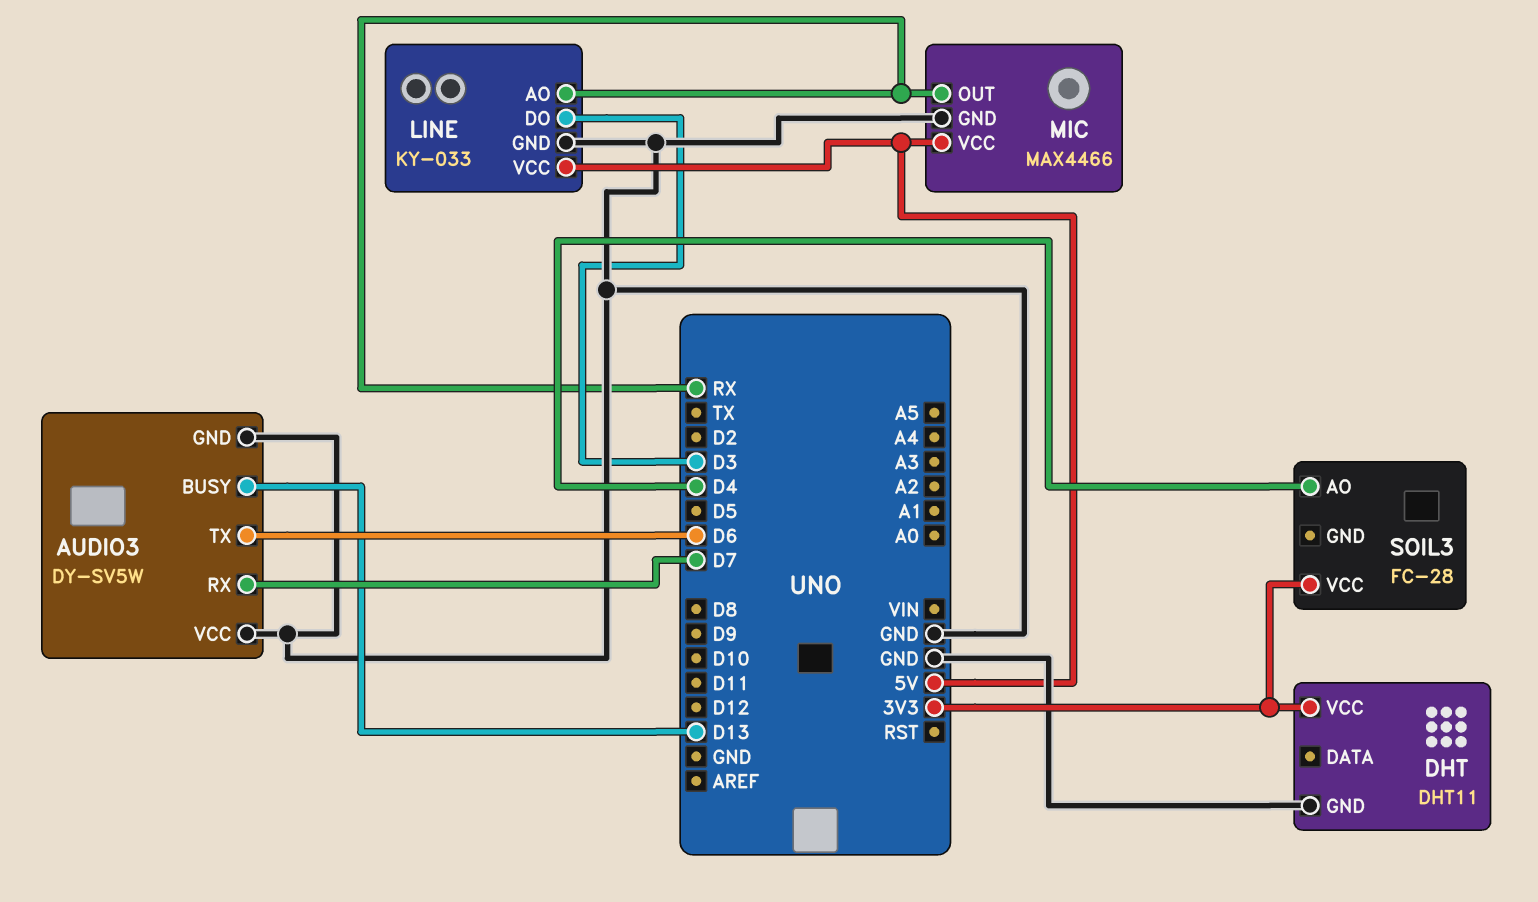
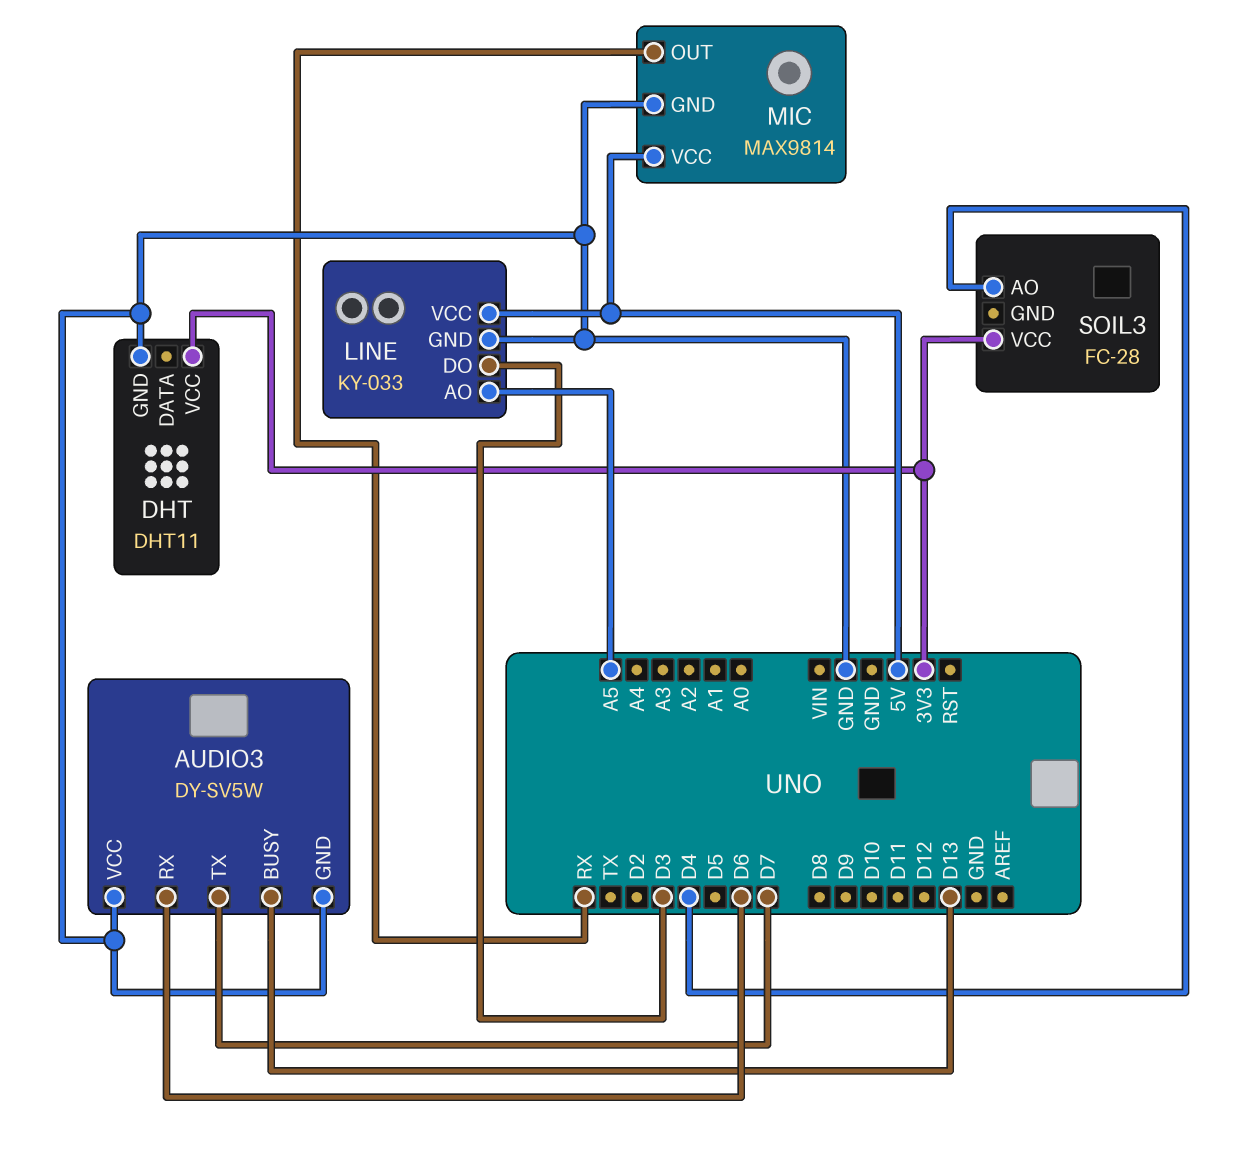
AUDIO3 pin RX: D7 -> D6
AUDIO3 pin TX: D6 -> D7
LINE pin AO: RX -> A5
MIC: MAX4466 -> MAX9814

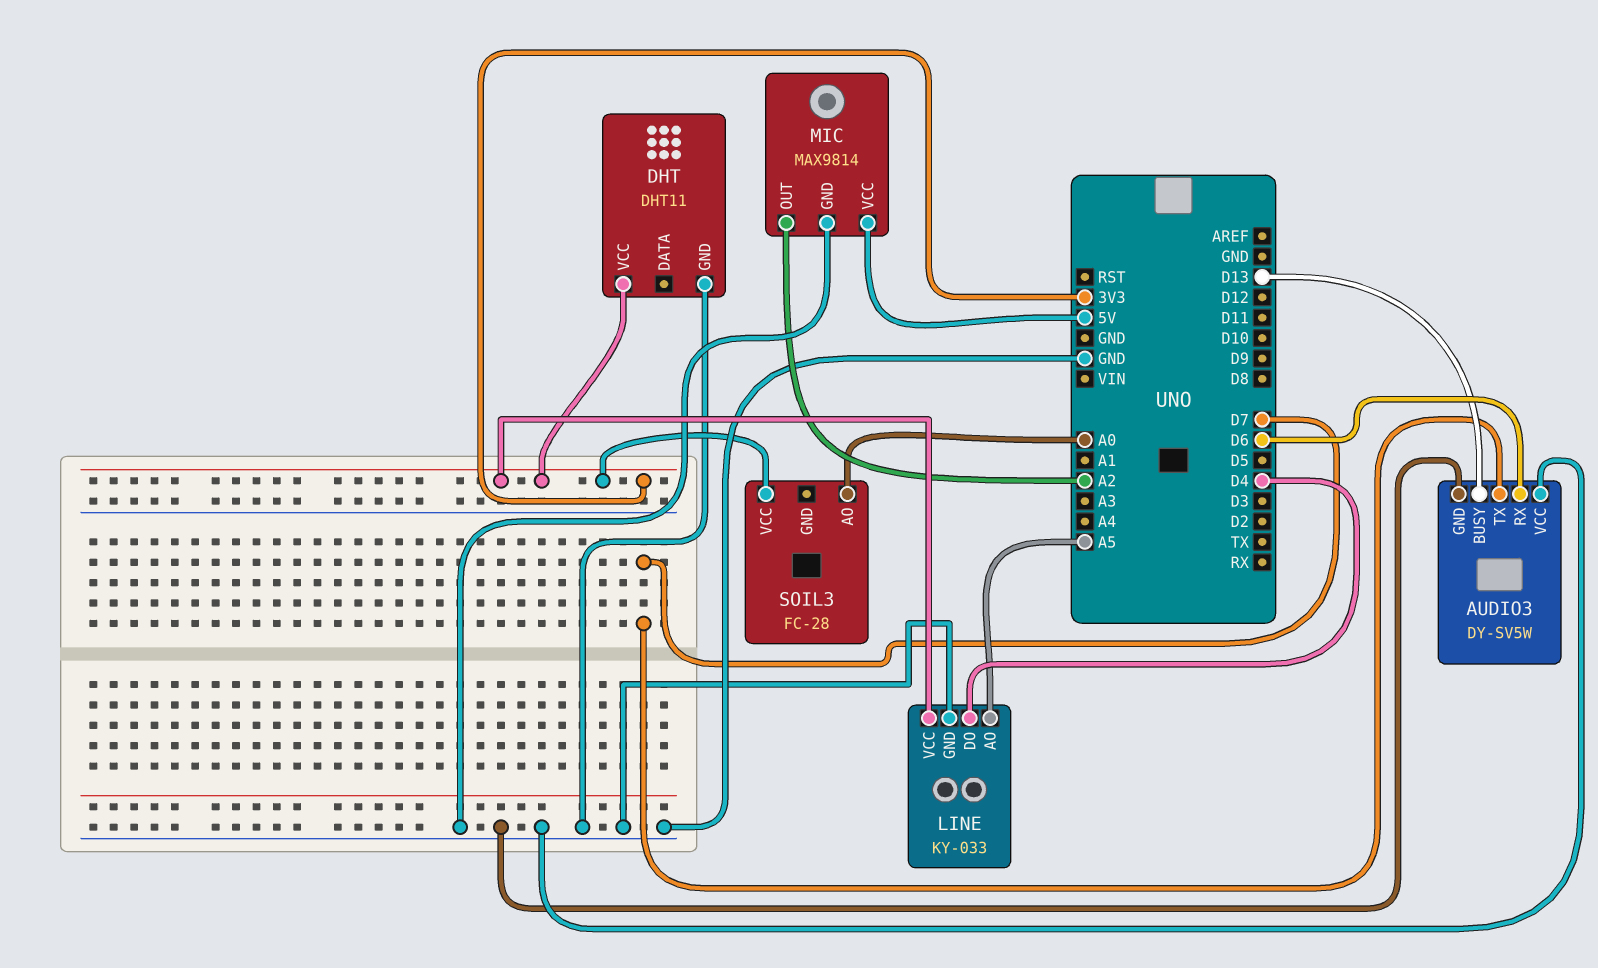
LINE pin DO: D3 -> D4
LINE pin VCC: 5V -> 3V3
MIC pin OUT: RX -> A2
SOIL3 pin AO: D4 -> A0

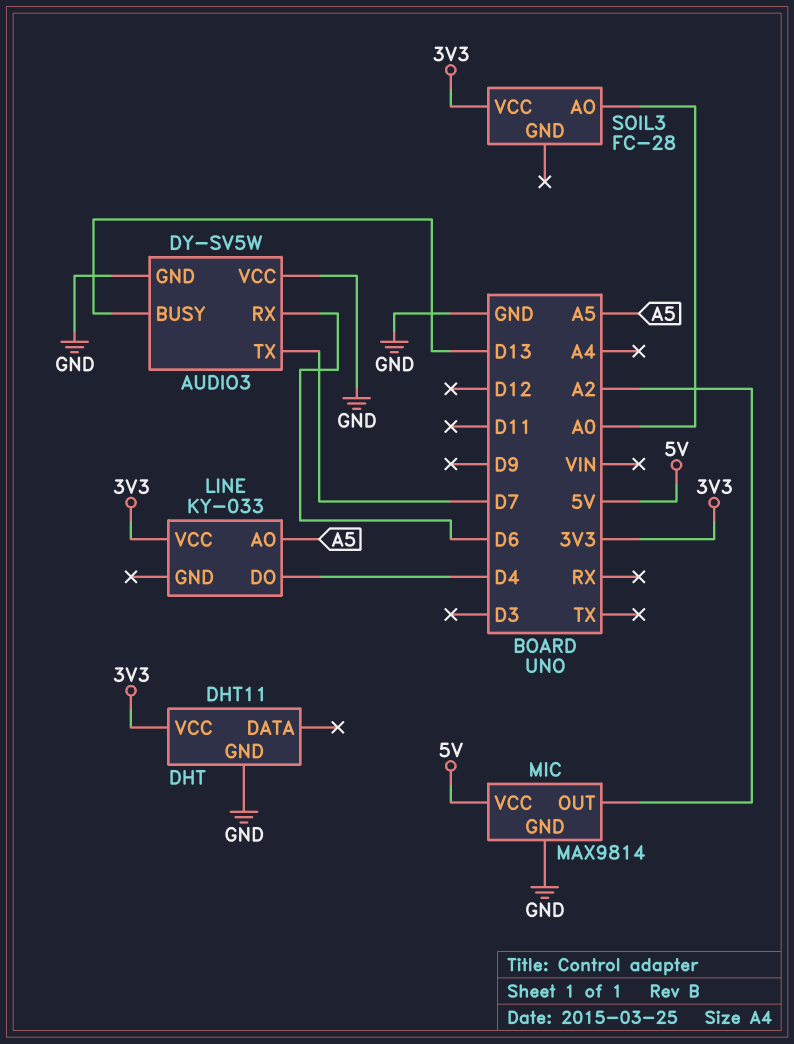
LINE pin GND: GND -> none

